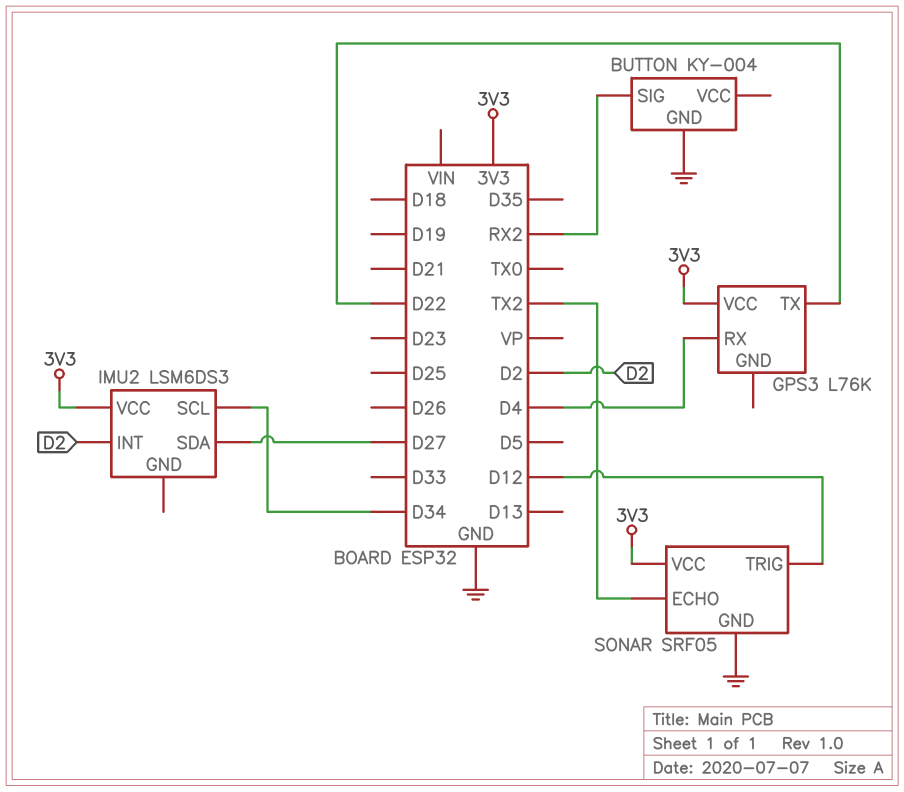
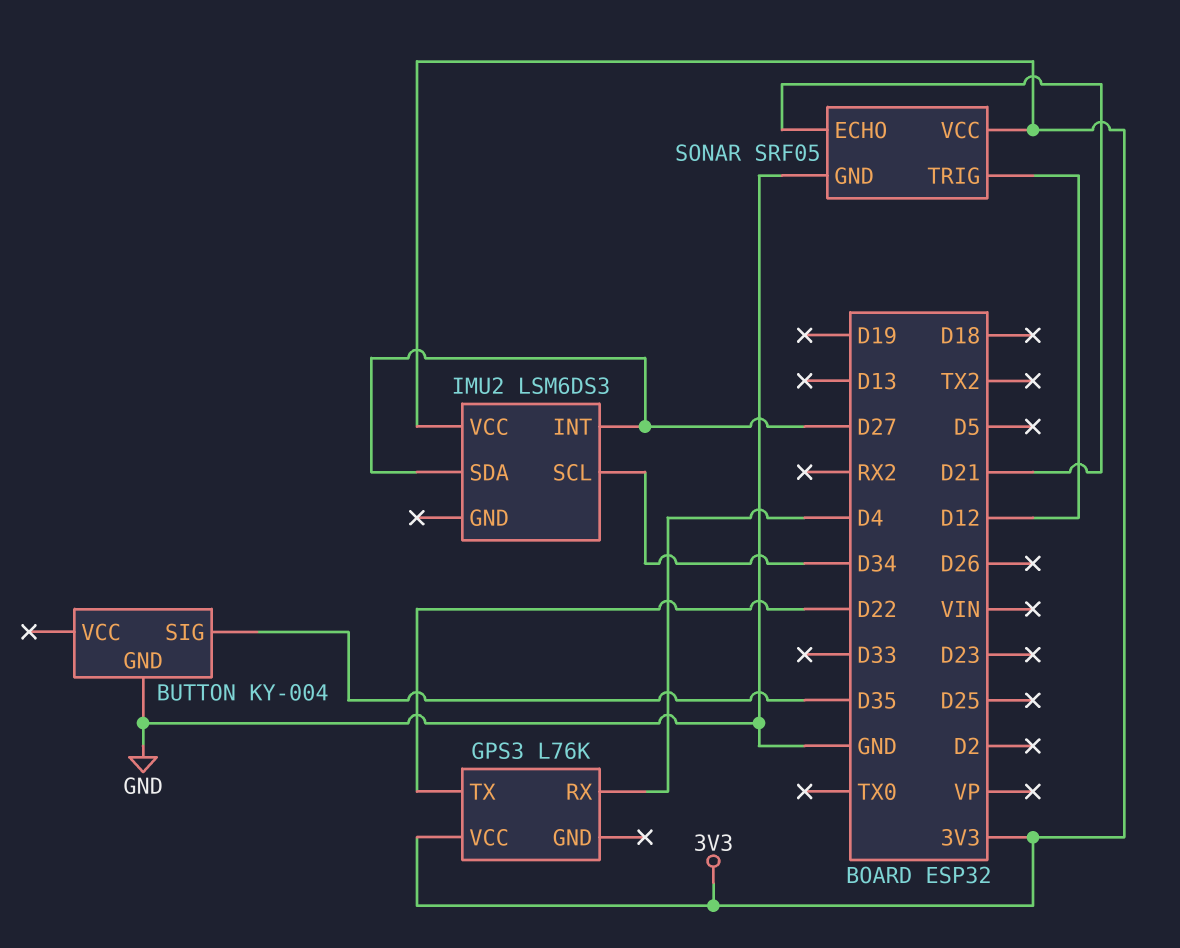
BUTTON pin SIG: RX2 -> D35
IMU2 pin INT: D2 -> D27
SONAR pin ECHO: TX2 -> D21

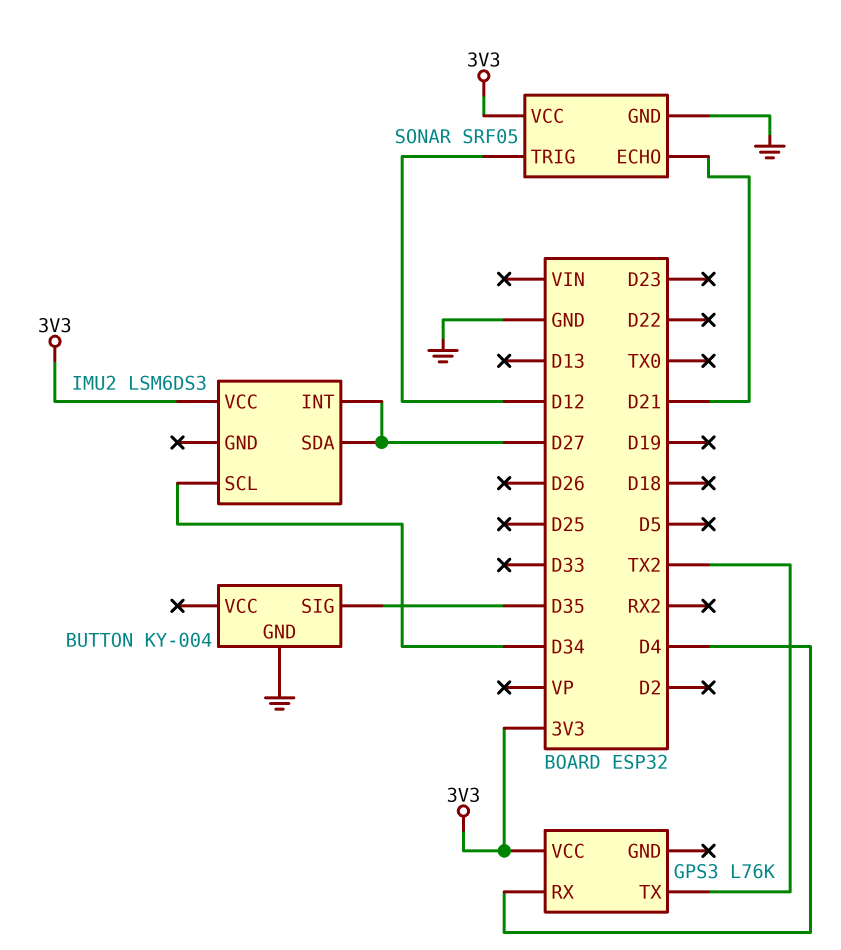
GPS3 pin TX: D22 -> TX2

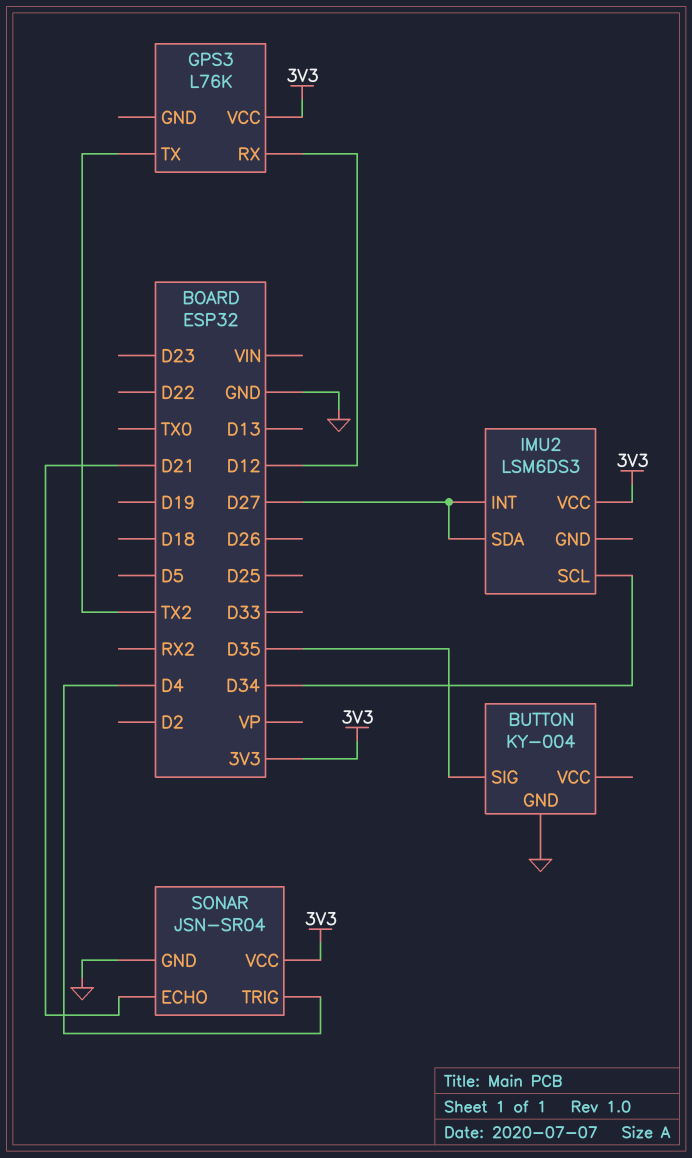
GPS3 pin RX: D4 -> D12
SONAR: SRF05 -> JSN-SR04
SONAR pin TRIG: D12 -> D4

